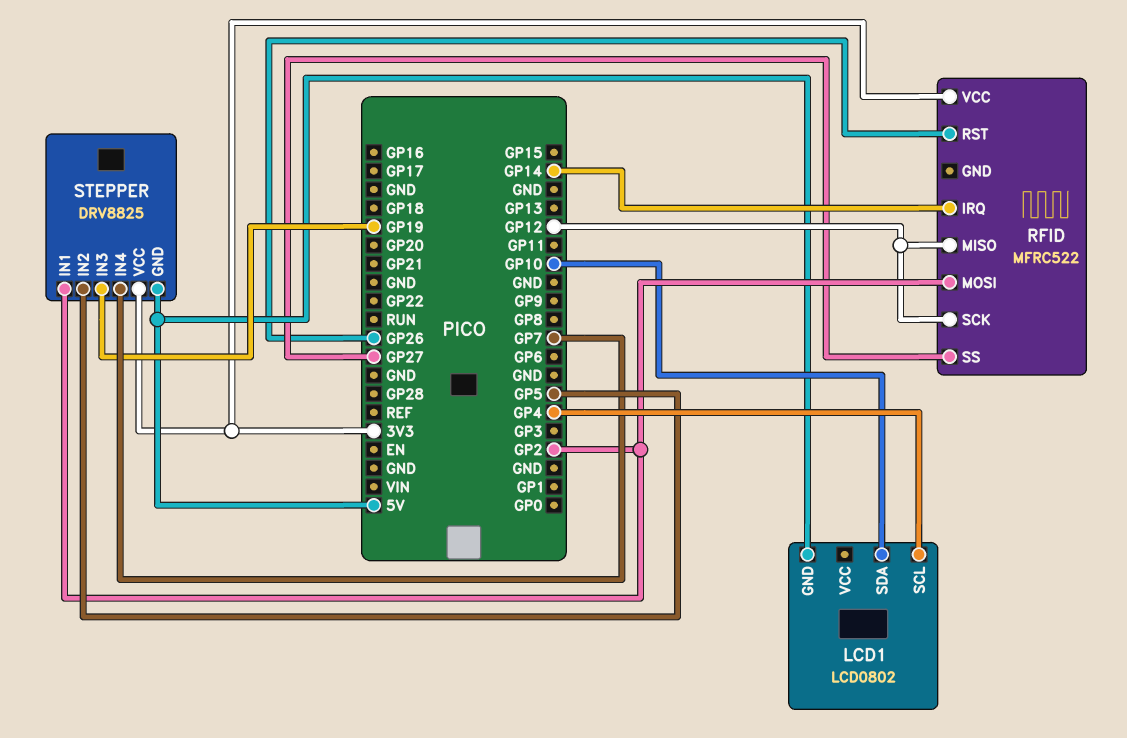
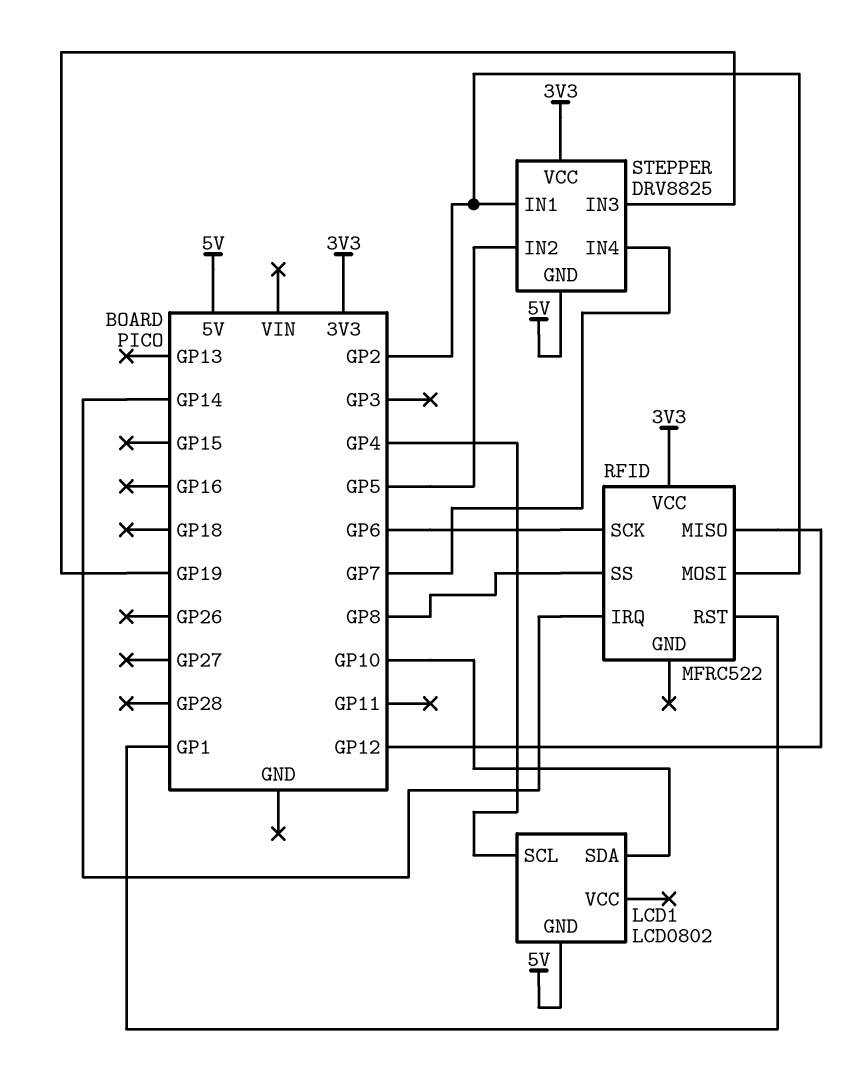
RFID pin RST: GP26 -> GP1
RFID pin SCK: GP12 -> GP6
RFID pin SS: GP27 -> GP8

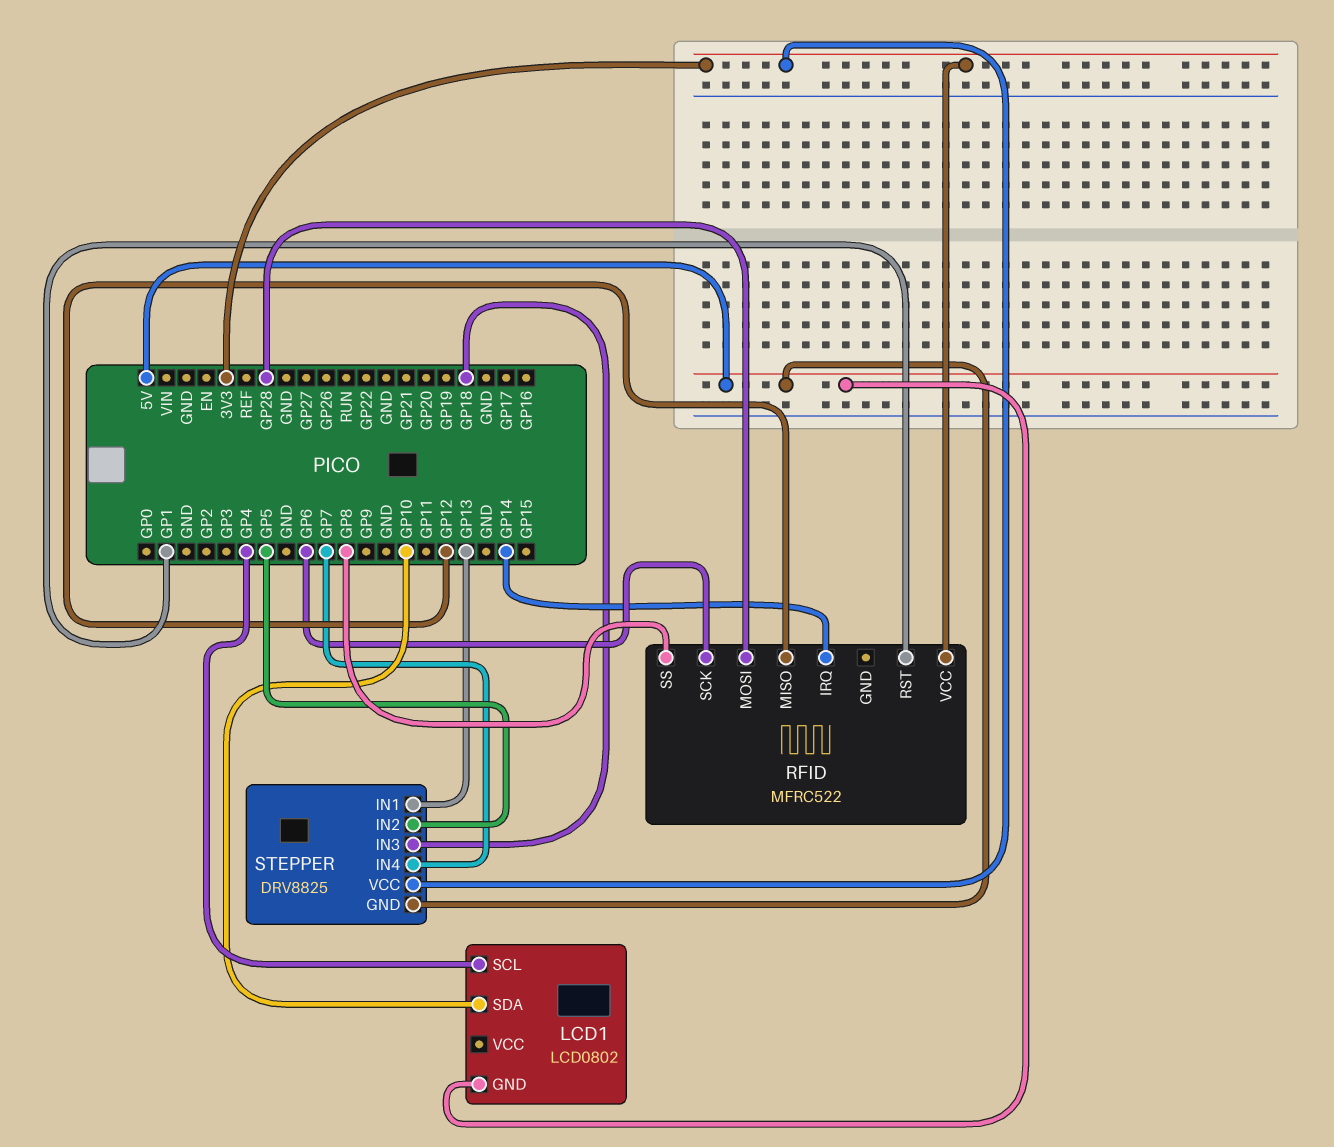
RFID pin MOSI: GP2 -> GP28
STEPPER pin IN1: GP2 -> GP13
STEPPER pin IN3: GP19 -> GP18

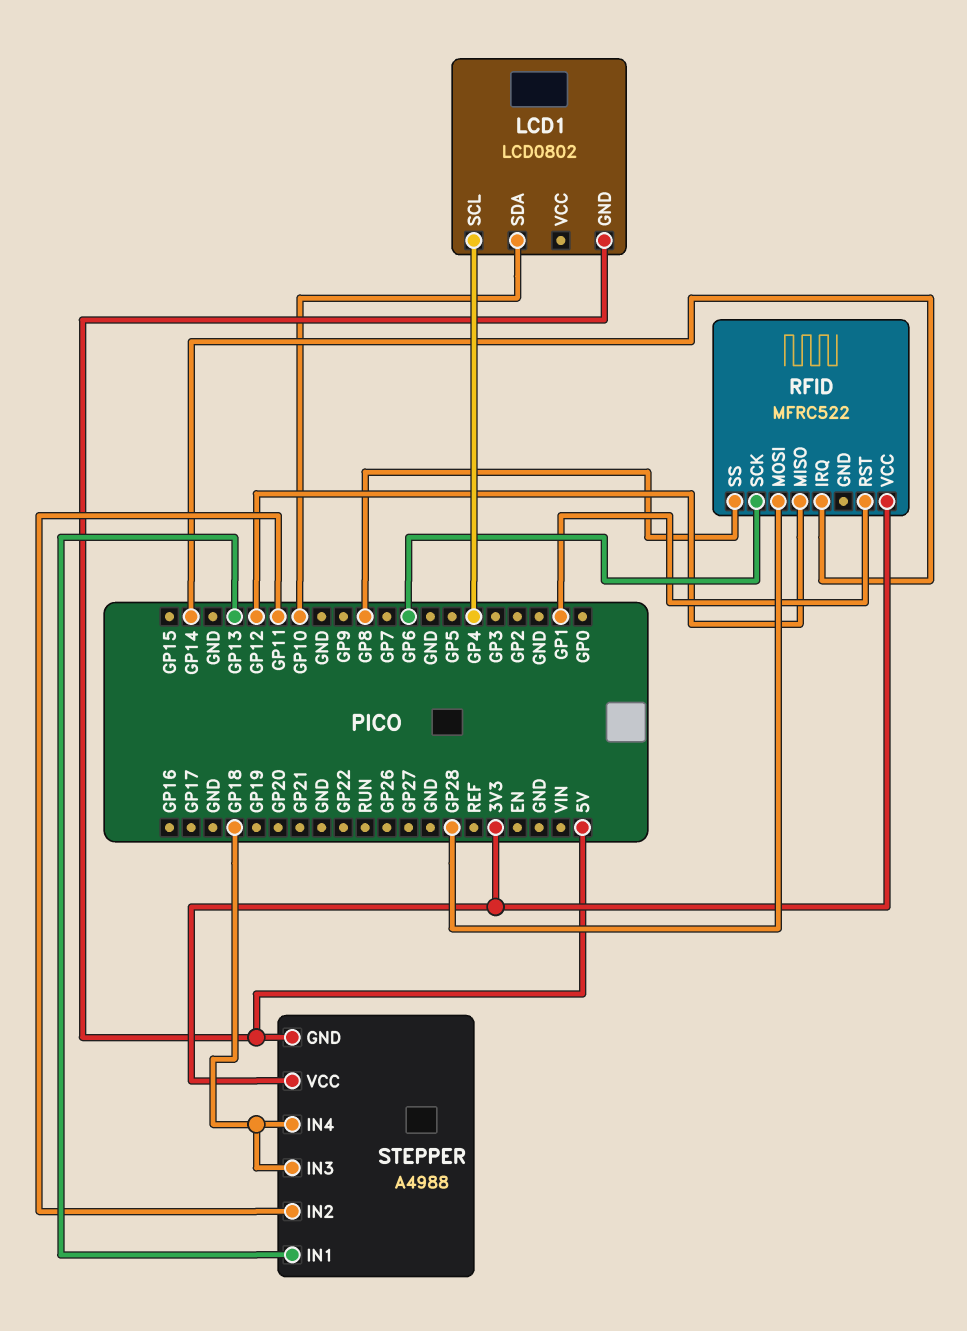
STEPPER: DRV8825 -> A4988
STEPPER pin IN2: GP5 -> GP11
STEPPER pin IN4: GP7 -> GP18

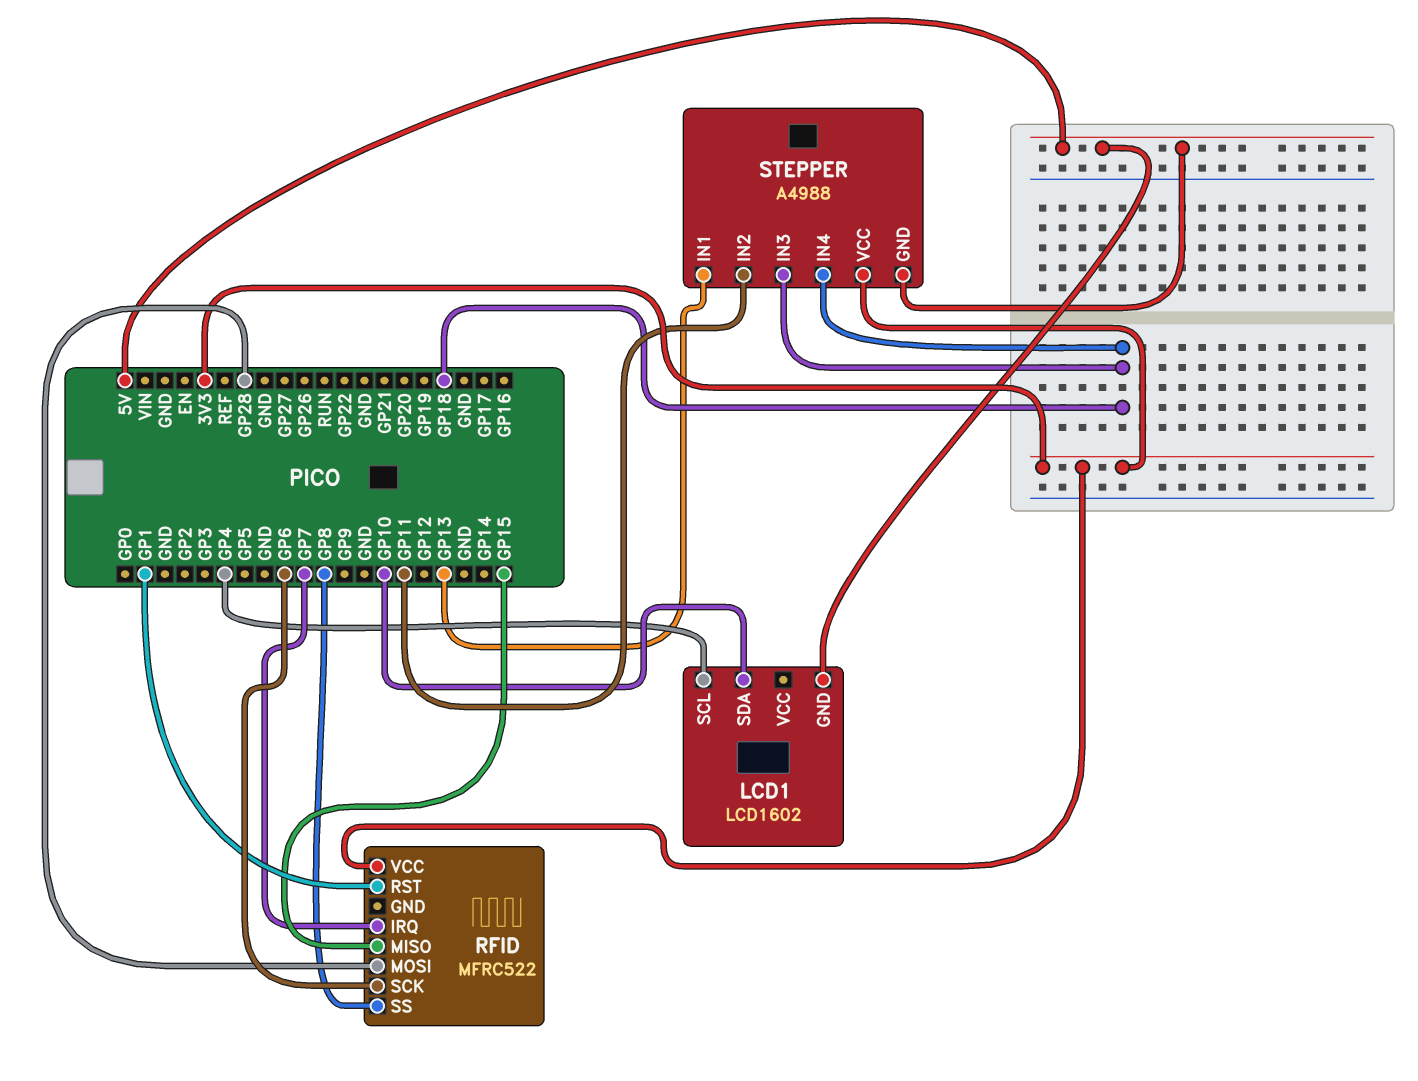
LCD1: LCD0802 -> LCD1602
RFID pin IRQ: GP14 -> GP7
RFID pin MISO: GP12 -> GP15

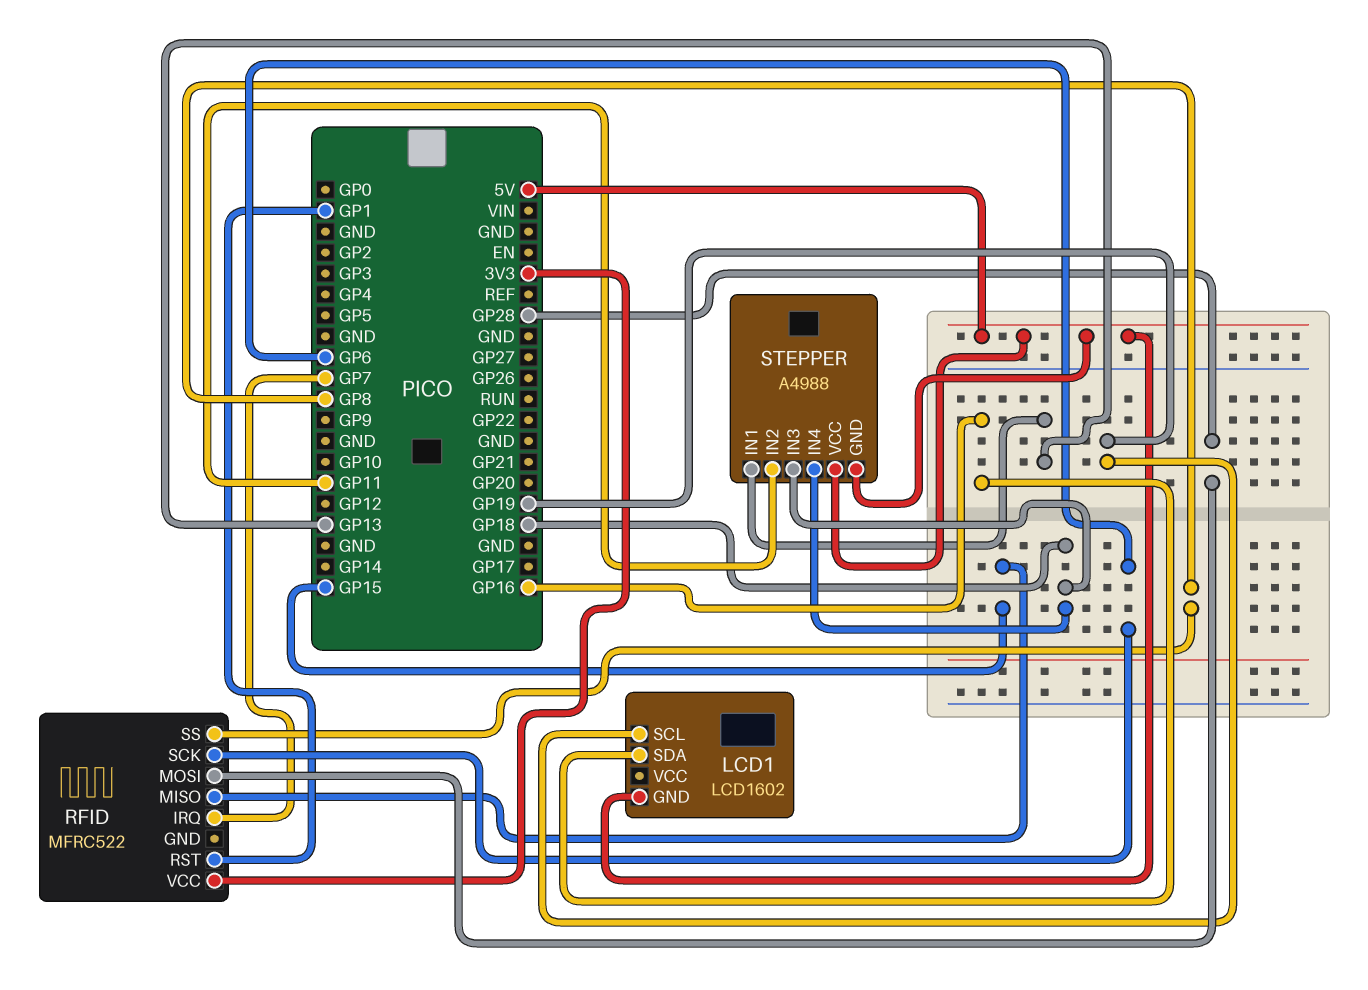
LCD1 pin SCL: GP4 -> GP19
LCD1 pin SDA: GP10 -> GP16
STEPPER pin VCC: 3V3 -> 5V

